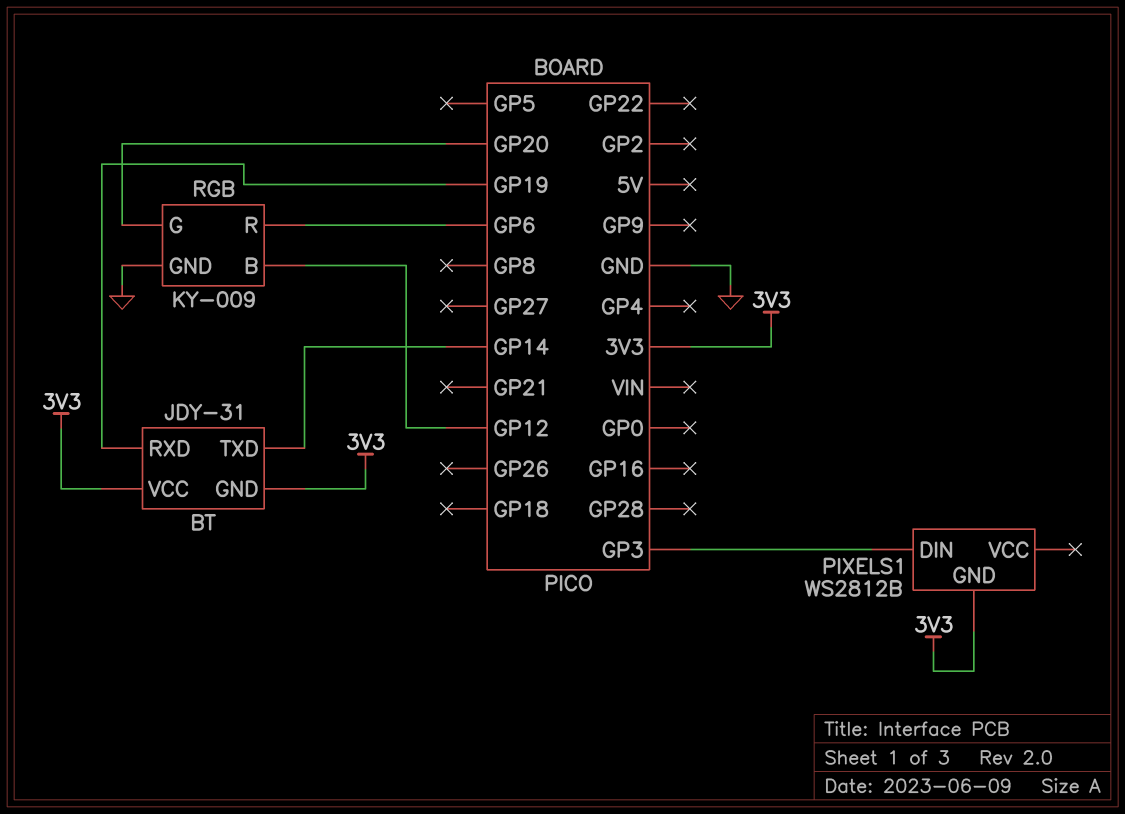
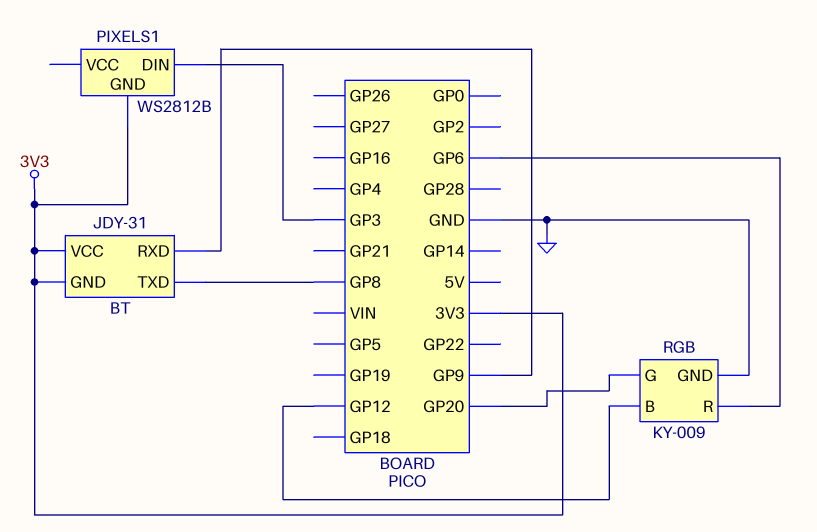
BT pin RXD: GP19 -> GP9
BT pin TXD: GP14 -> GP8

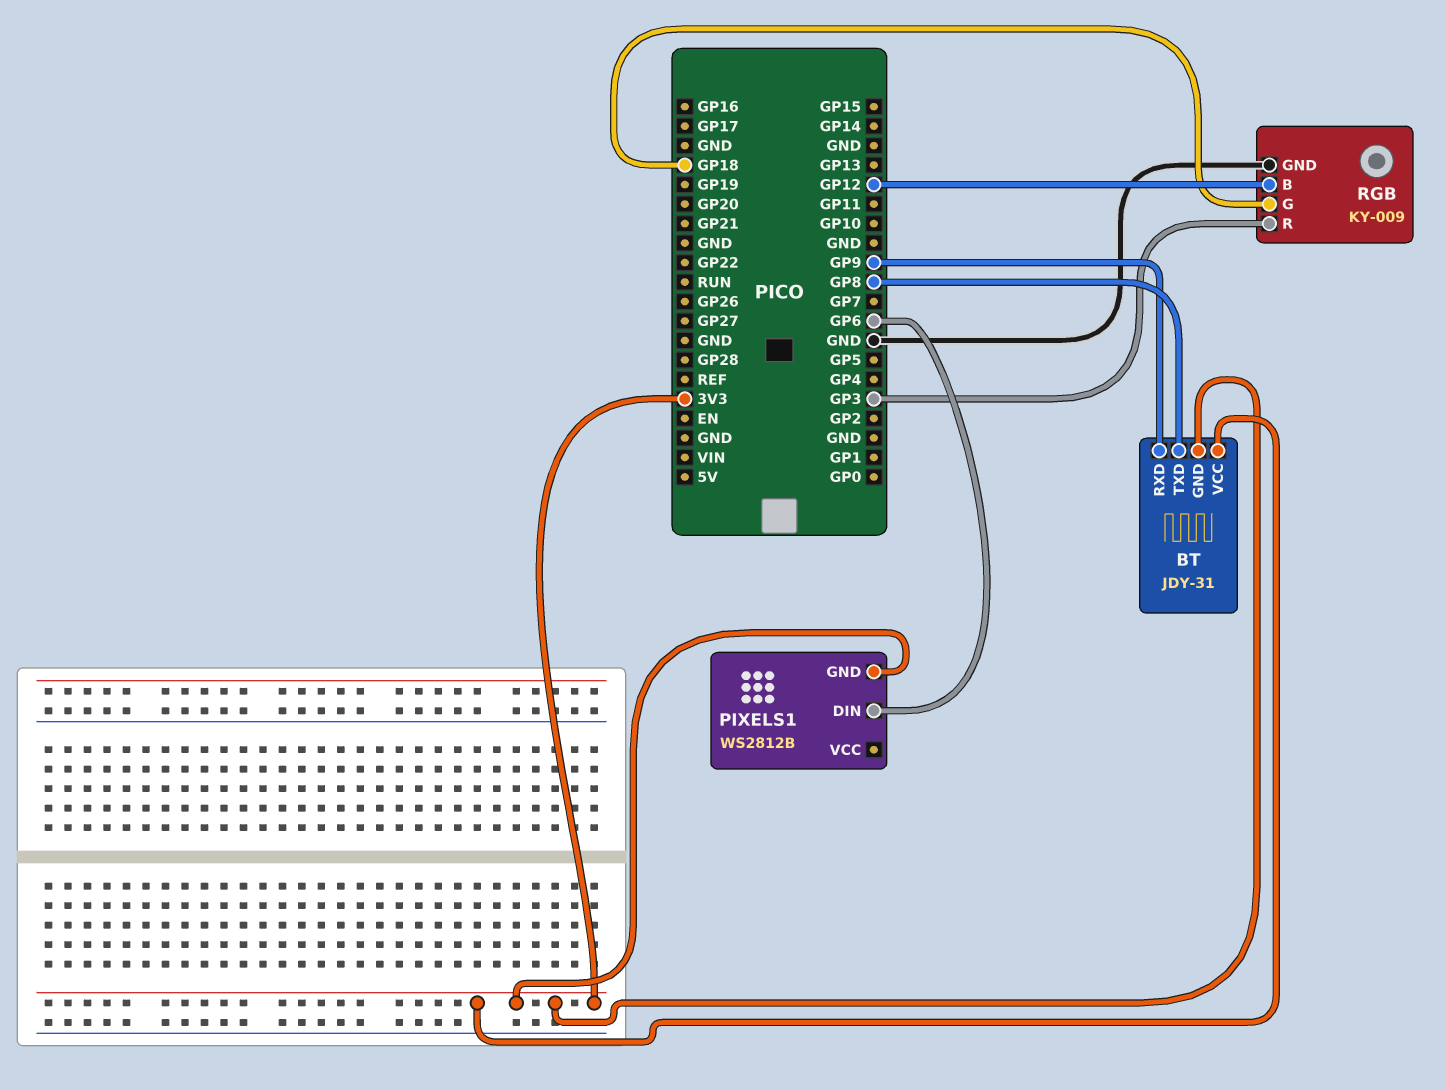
PIXELS1 pin DIN: GP3 -> GP6
RGB pin G: GP20 -> GP18
RGB pin R: GP6 -> GP3

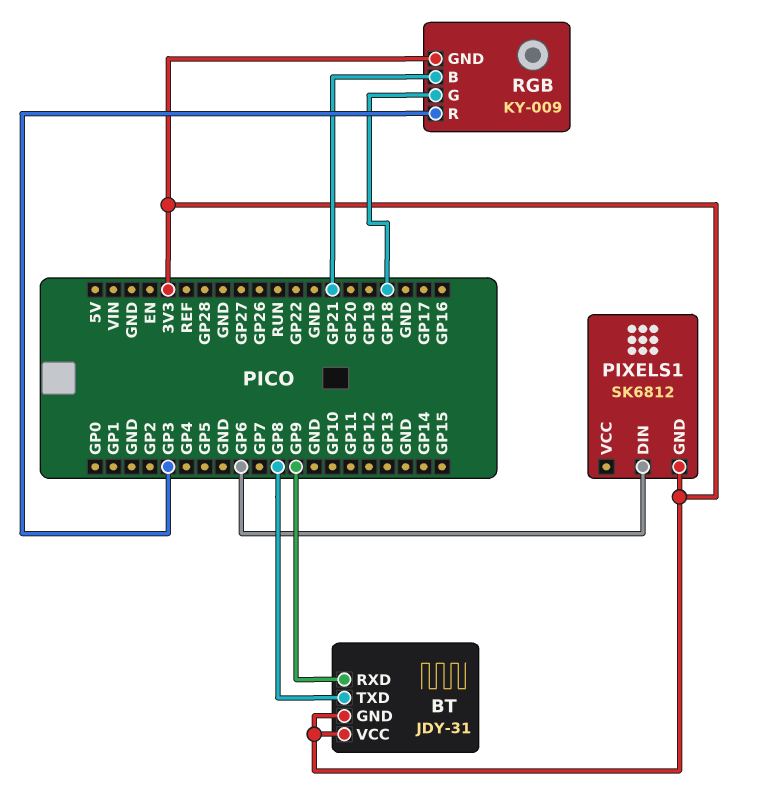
PIXELS1: WS2812B -> SK6812
RGB pin B: GP12 -> GP21
RGB pin GND: GND -> 3V3

